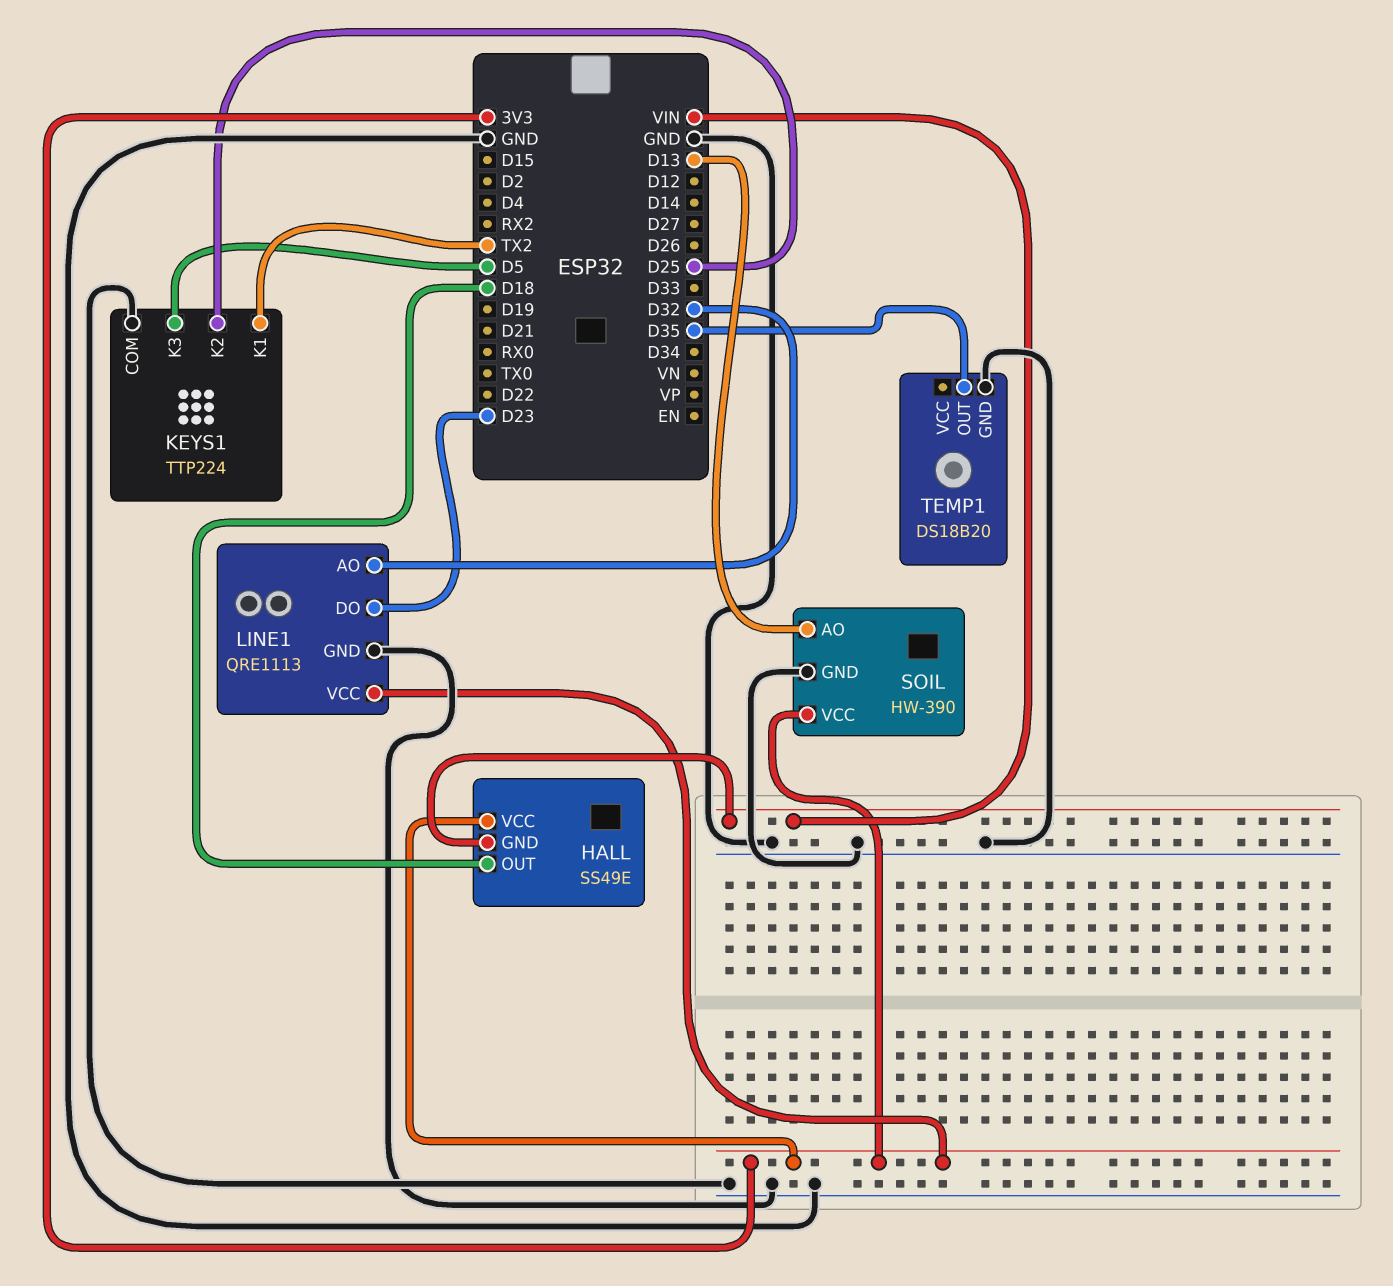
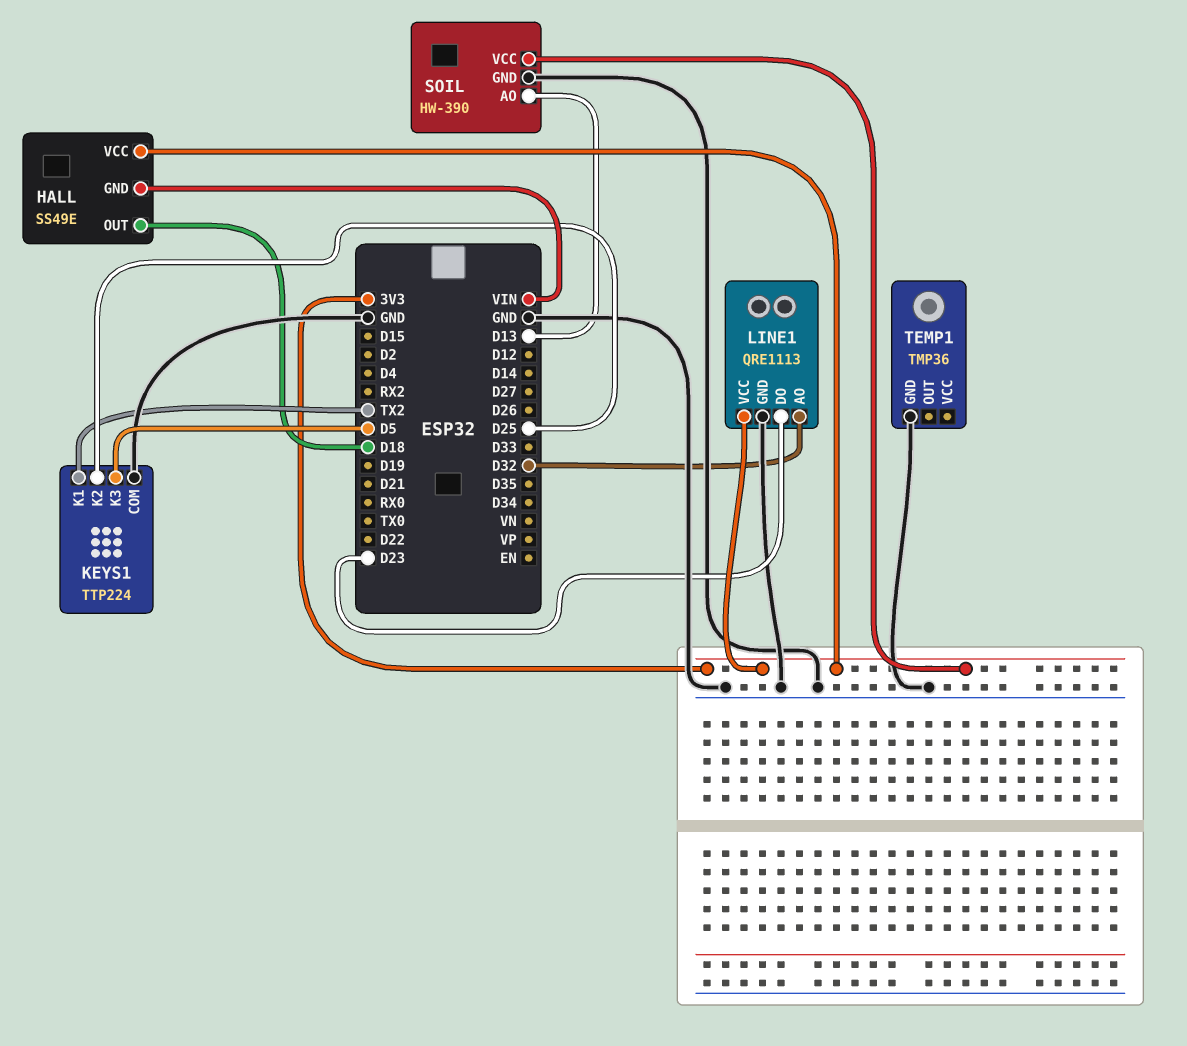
TEMP1: DS18B20 -> TMP36
TEMP1 pin OUT: D35 -> none

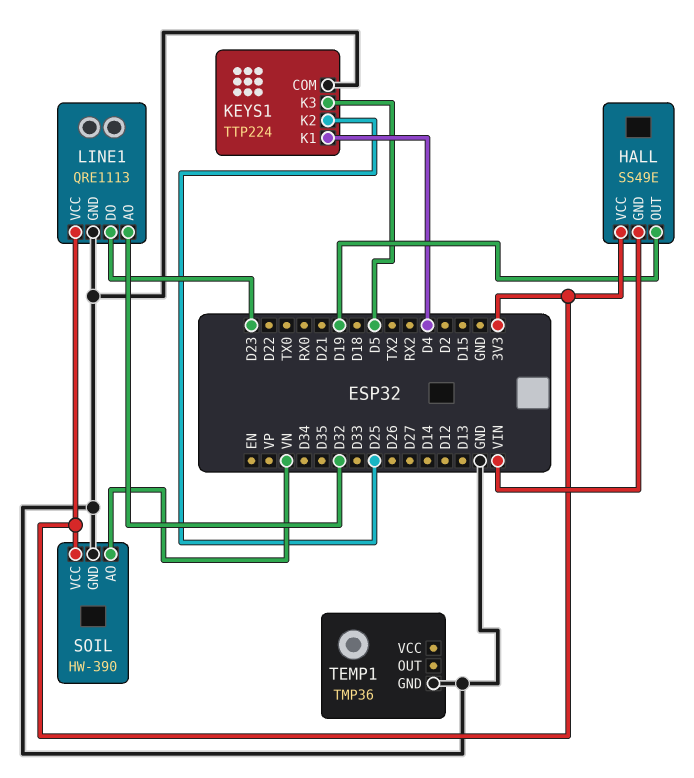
HALL pin OUT: D18 -> D19
KEYS1 pin K1: TX2 -> D4
SOIL pin AO: D13 -> VN

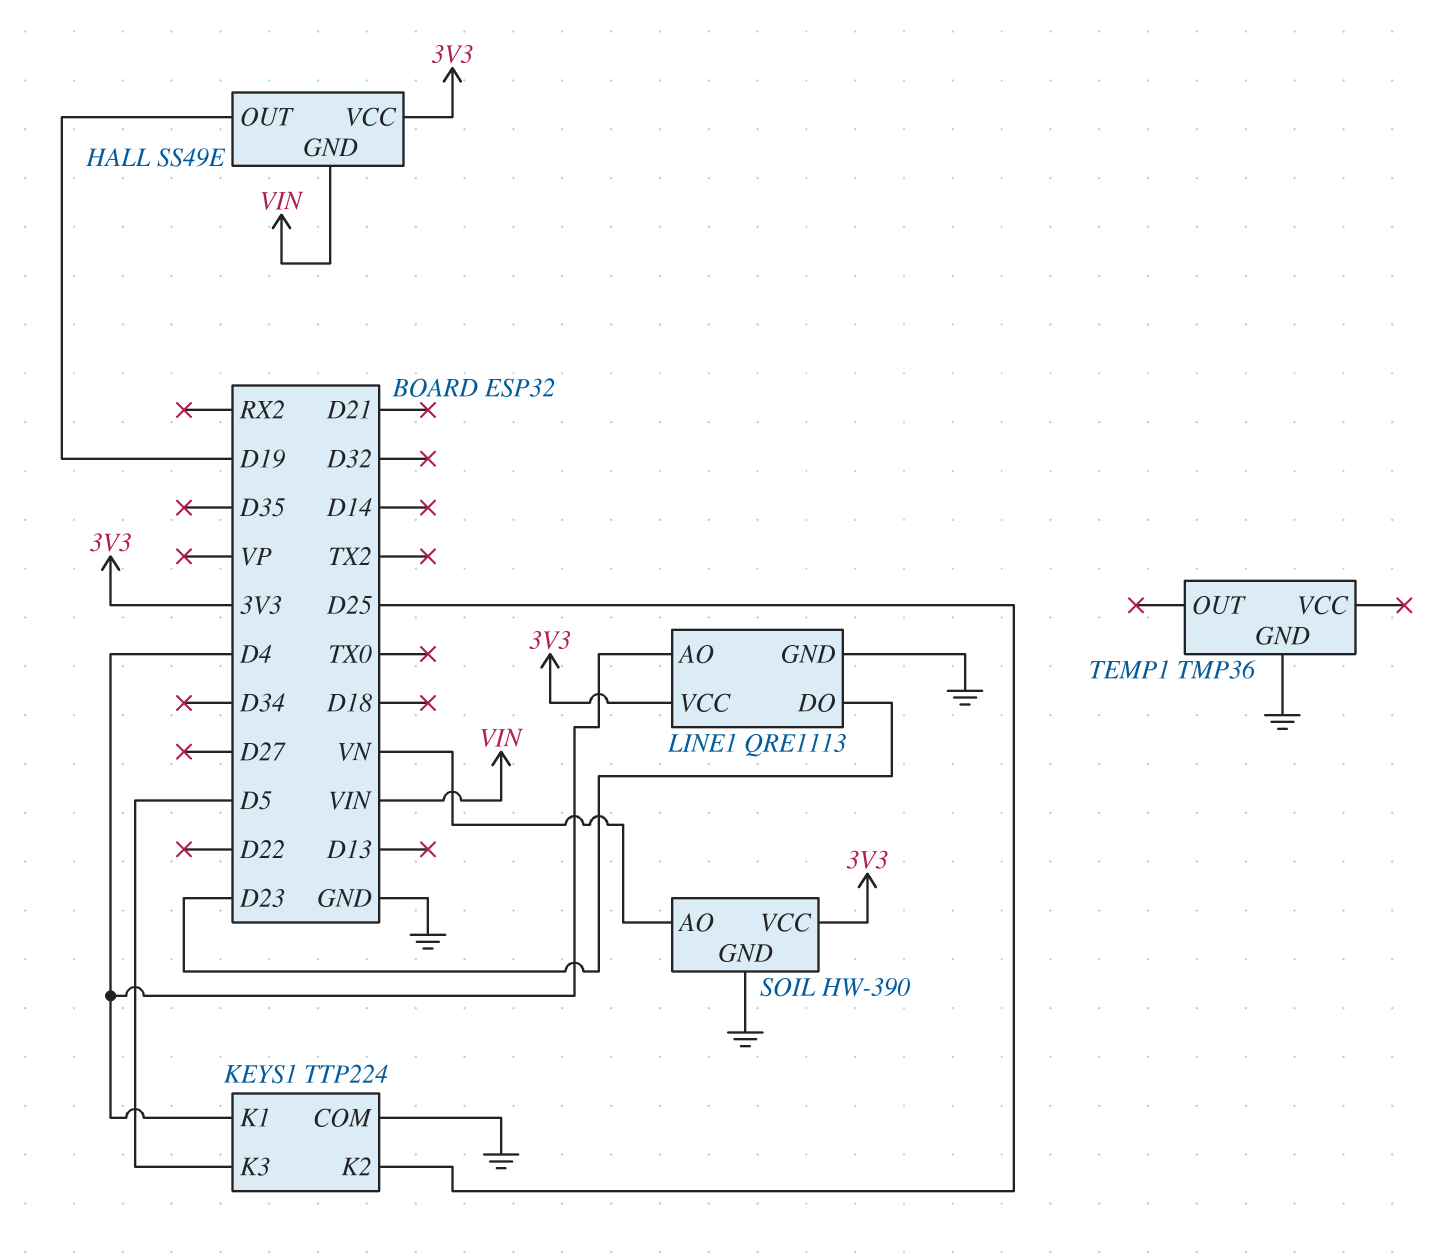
LINE1 pin AO: D32 -> D4

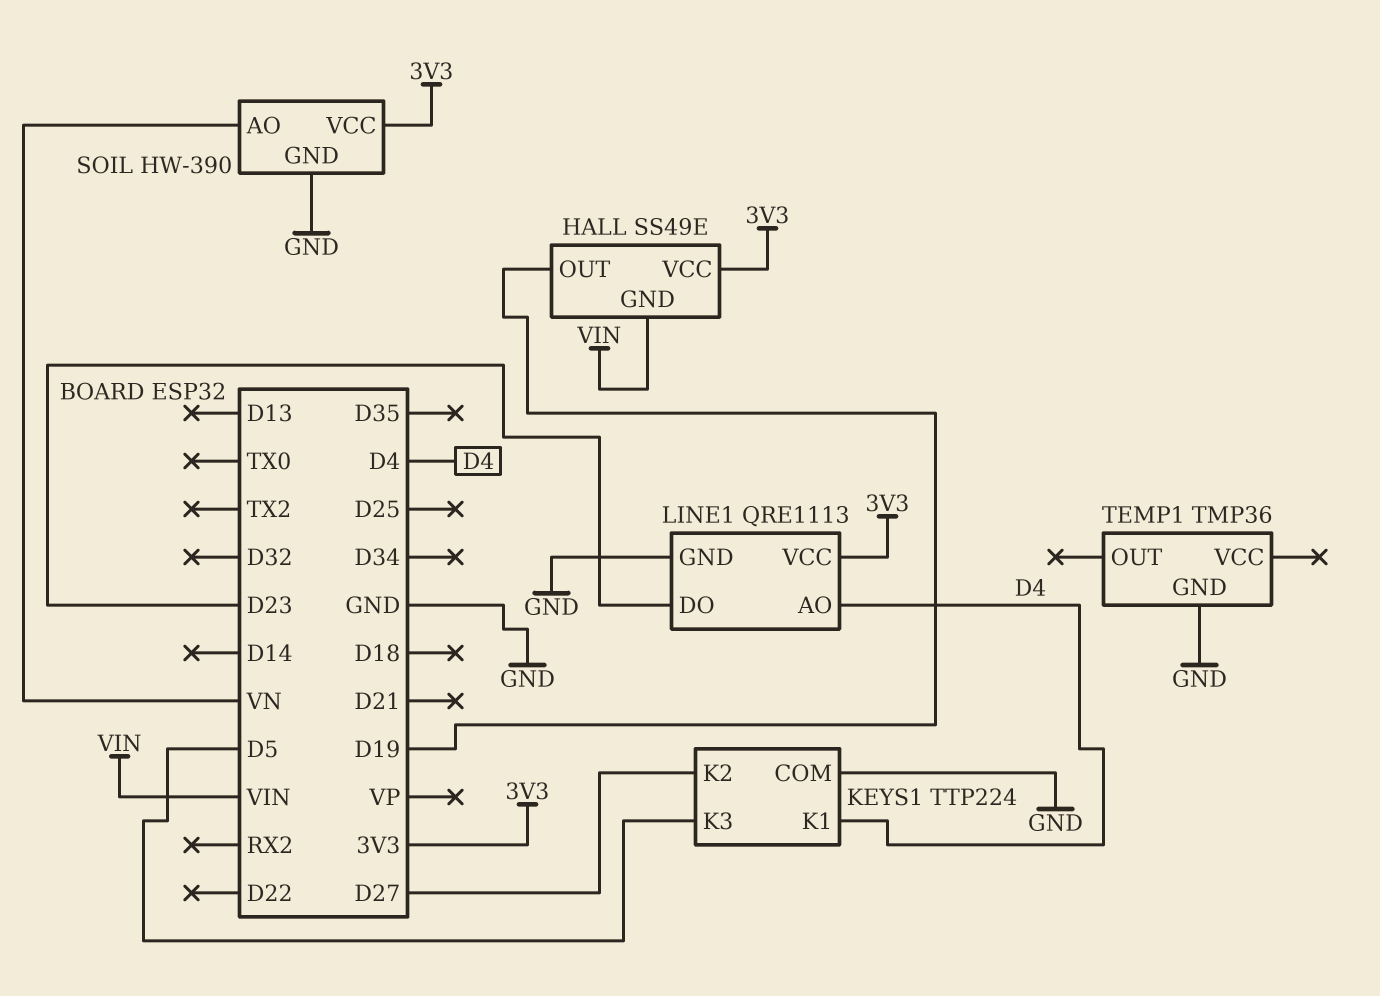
KEYS1 pin K2: D25 -> D27

